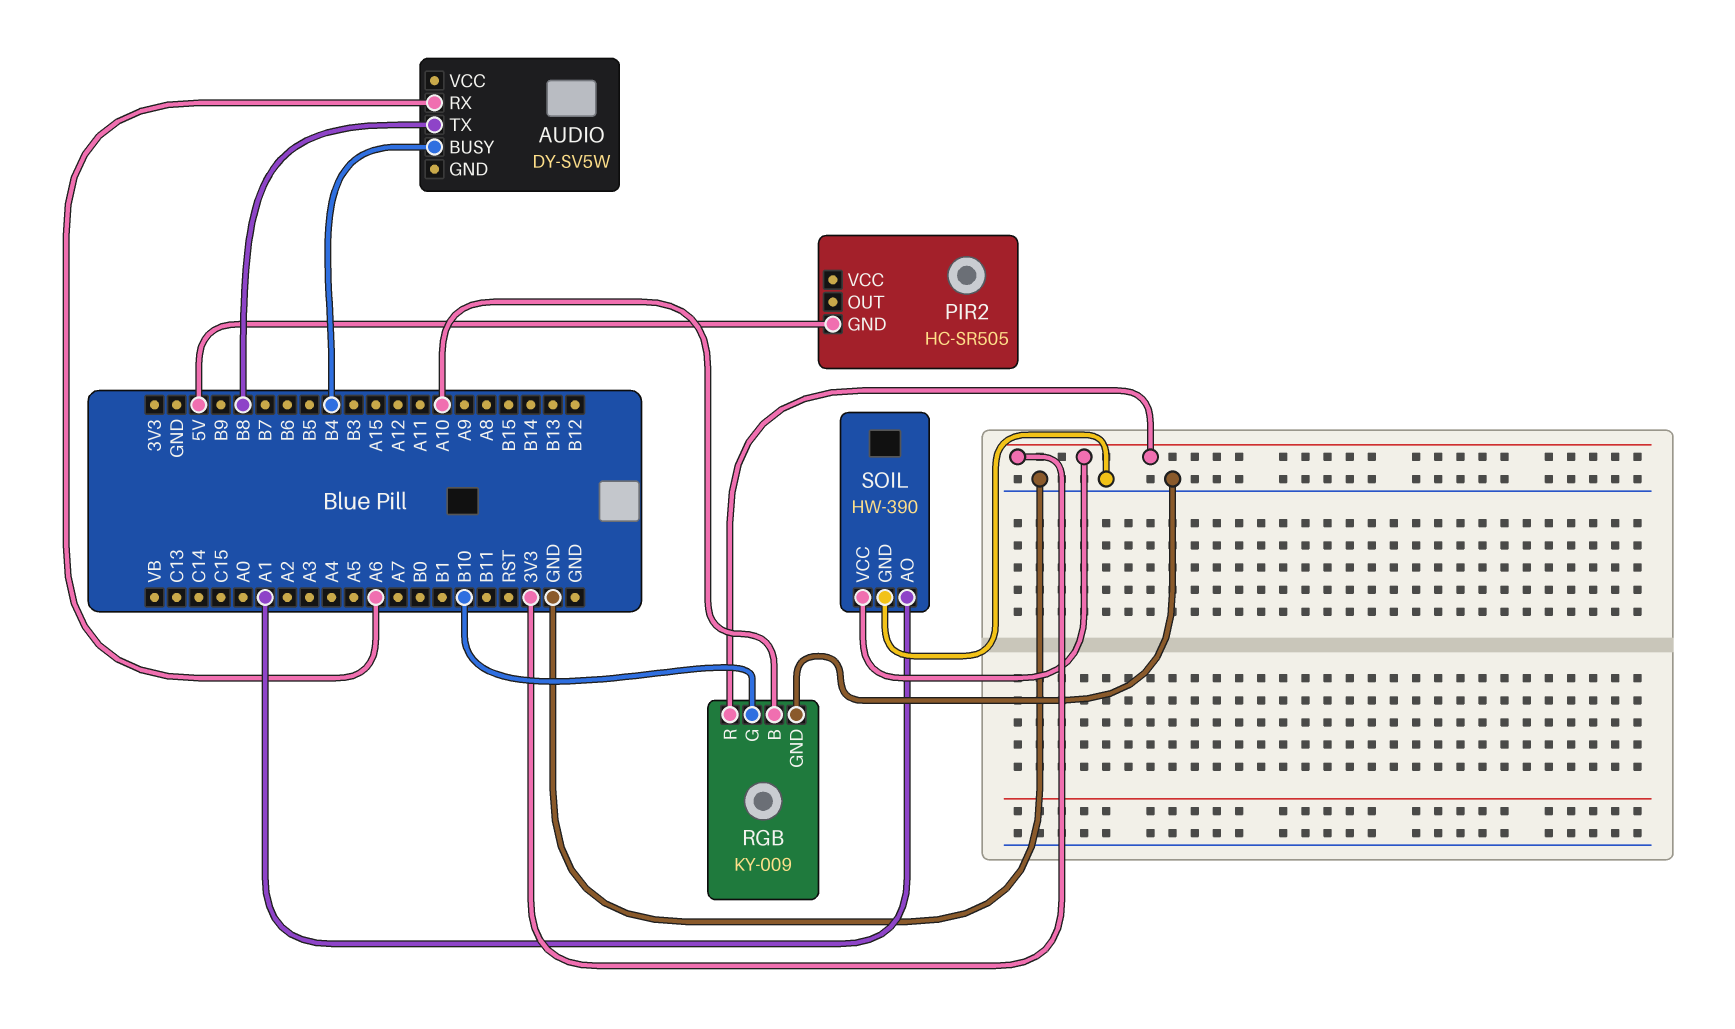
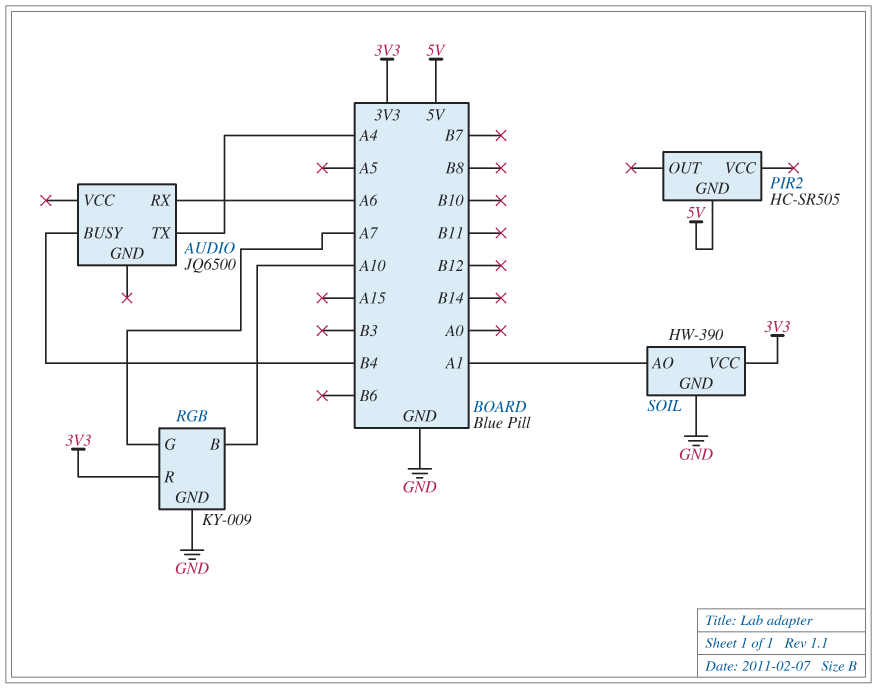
AUDIO: DY-SV5W -> JQ6500
AUDIO pin TX: B8 -> A4
RGB pin G: B10 -> A7

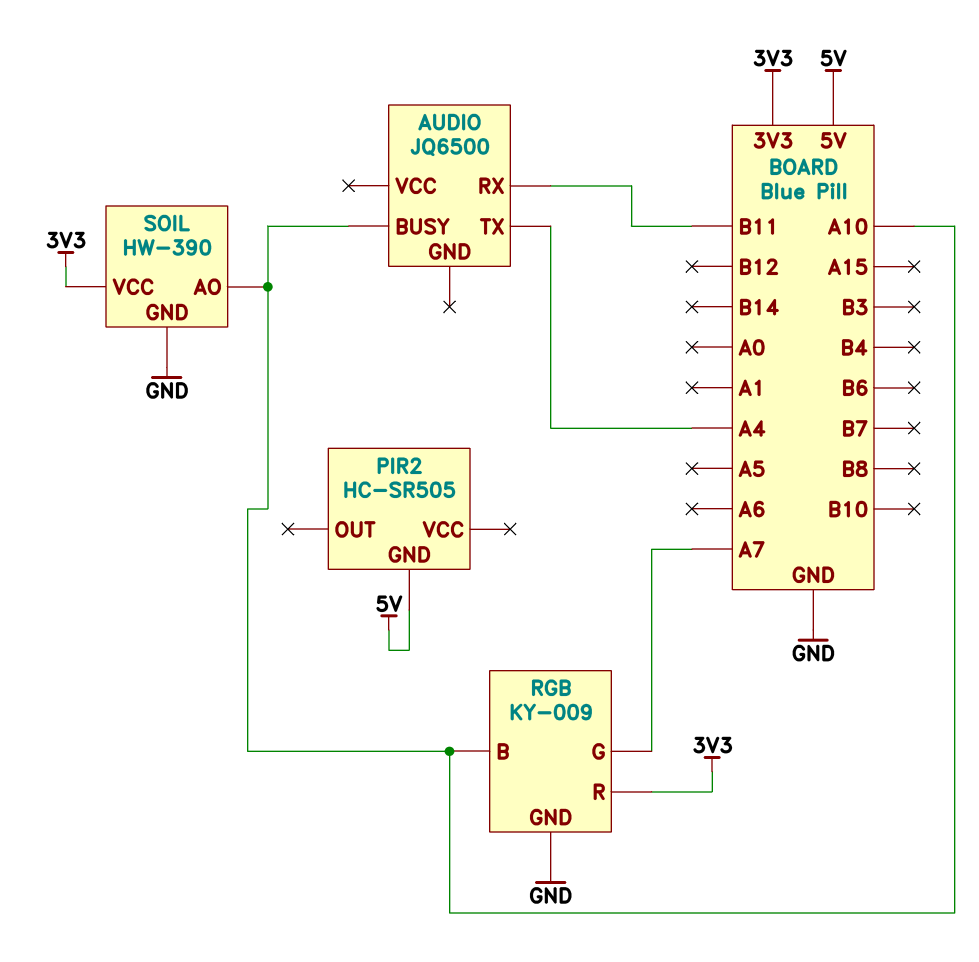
AUDIO pin BUSY: B4 -> A10
AUDIO pin RX: A6 -> B11
SOIL pin AO: A1 -> A10

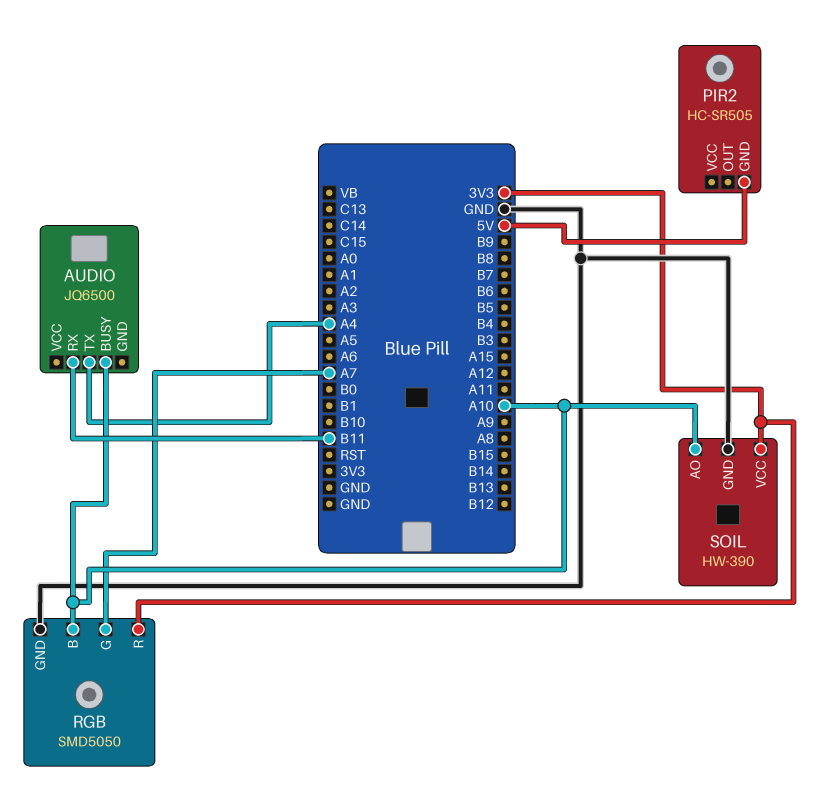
RGB: KY-009 -> SMD5050

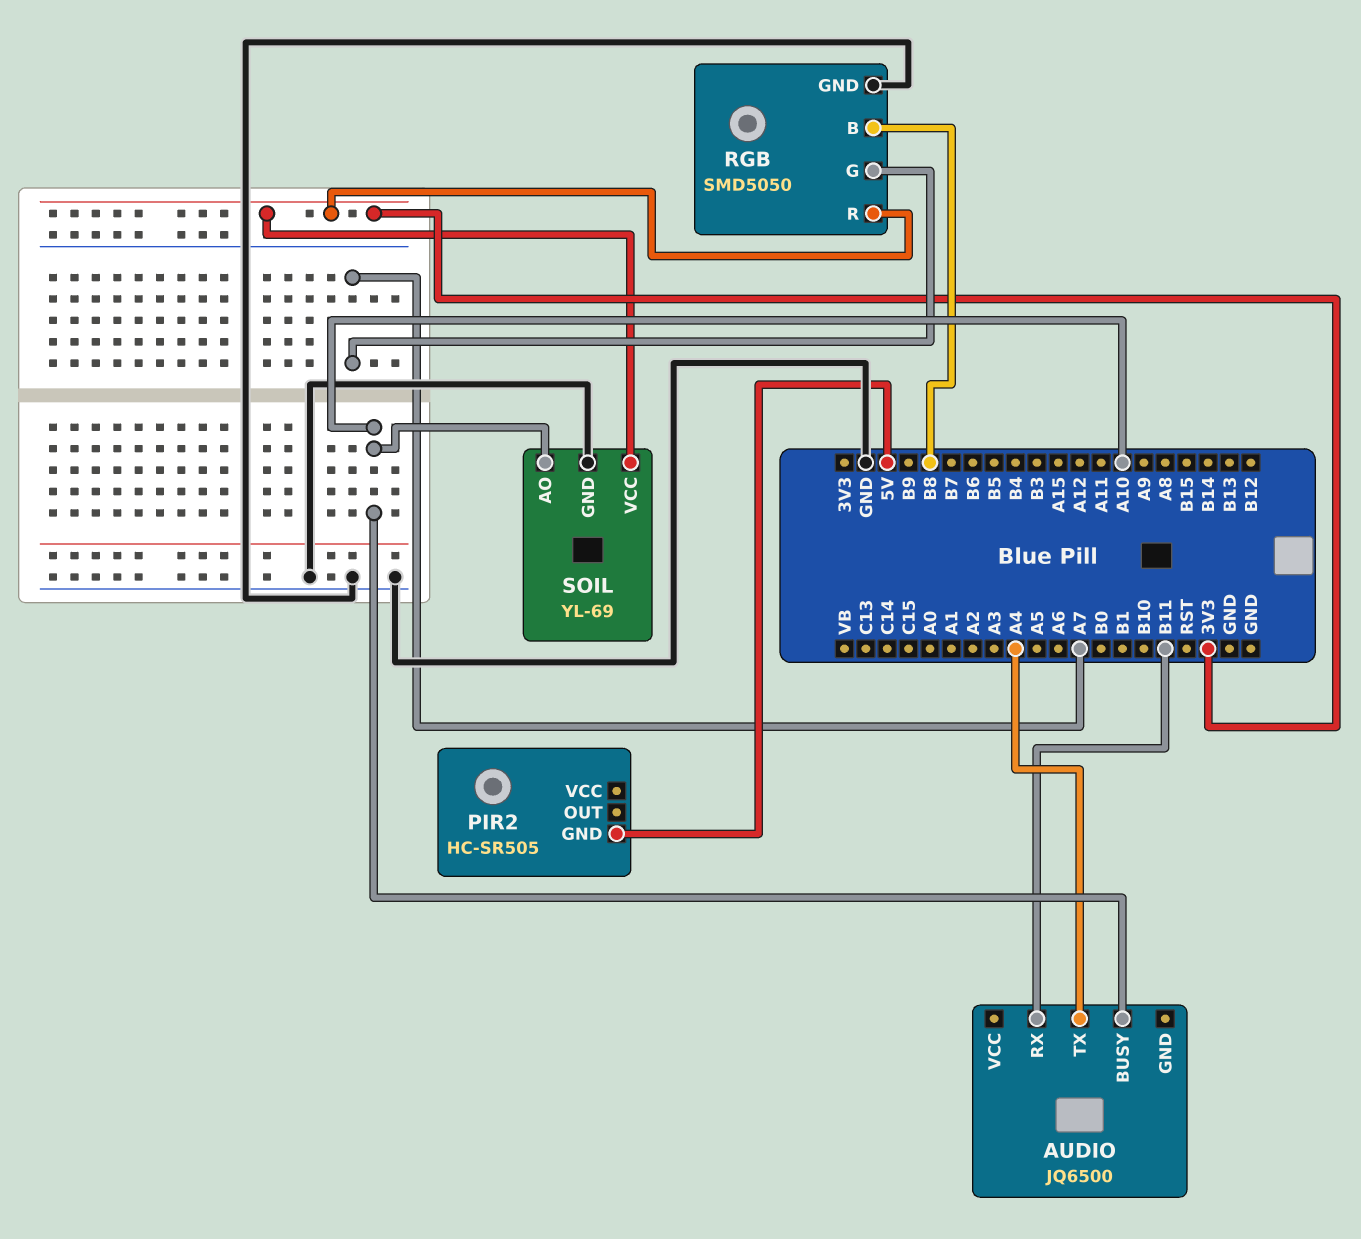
RGB pin B: A10 -> B8
SOIL: HW-390 -> YL-69

